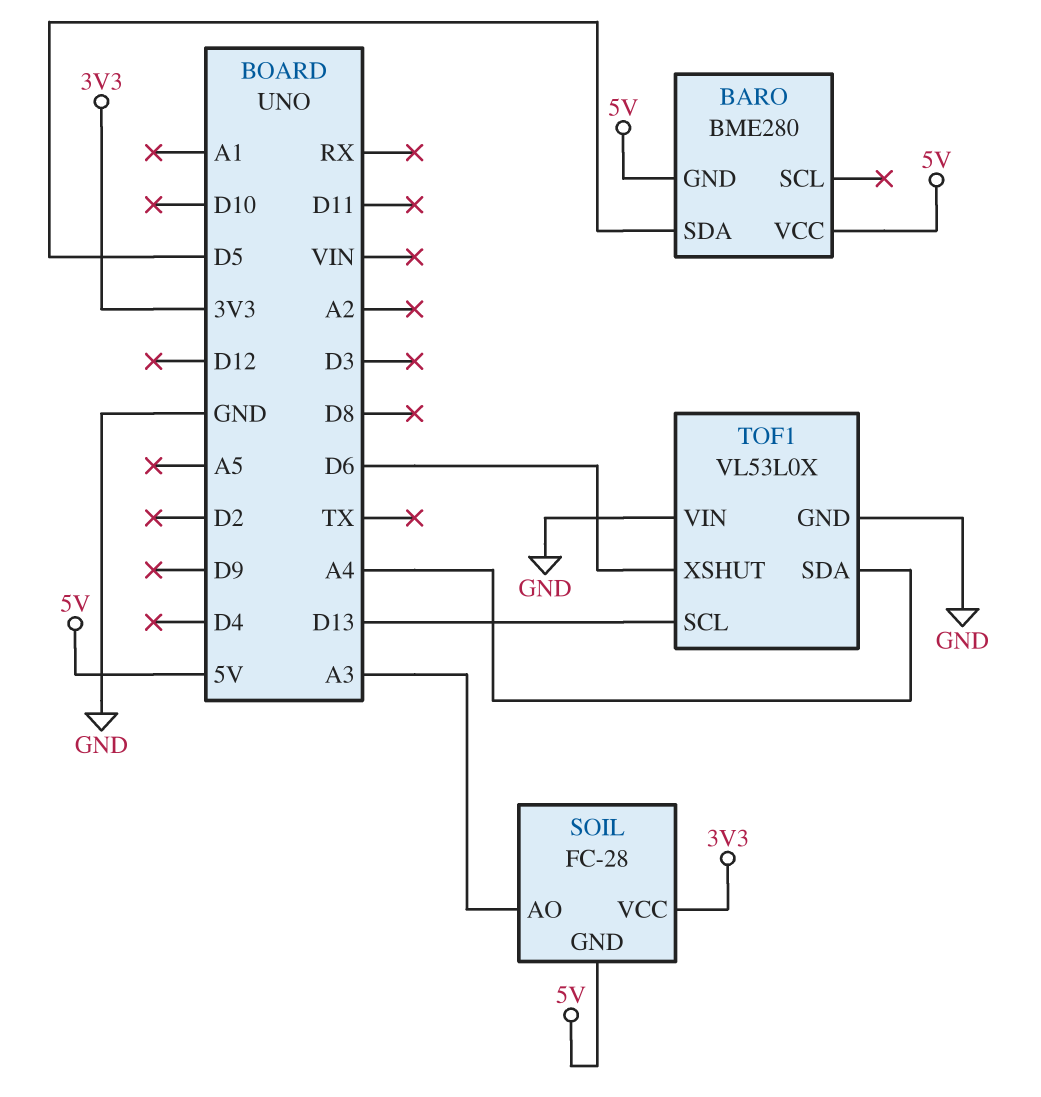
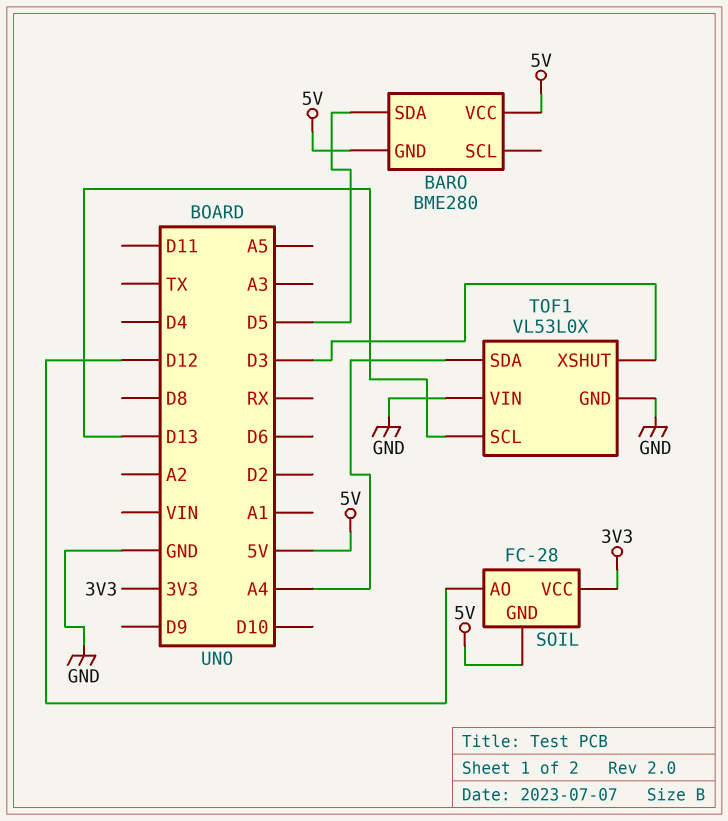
SOIL pin AO: A3 -> D12
TOF1 pin XSHUT: D6 -> D3

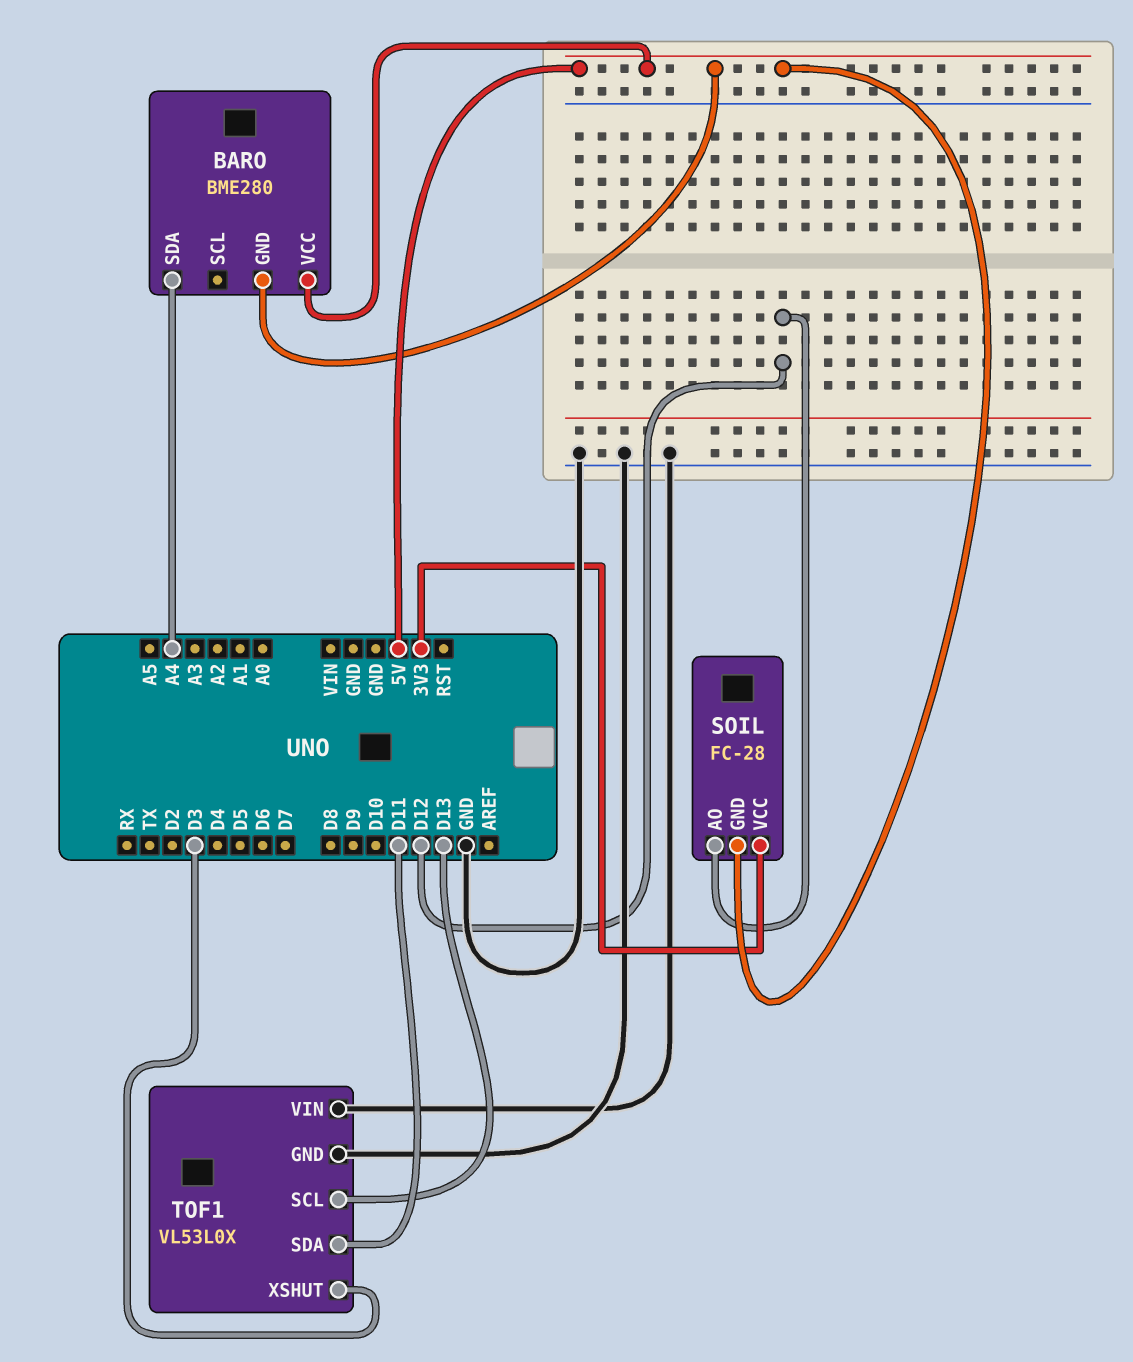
BARO pin SDA: D5 -> A4
TOF1 pin SDA: A4 -> D11

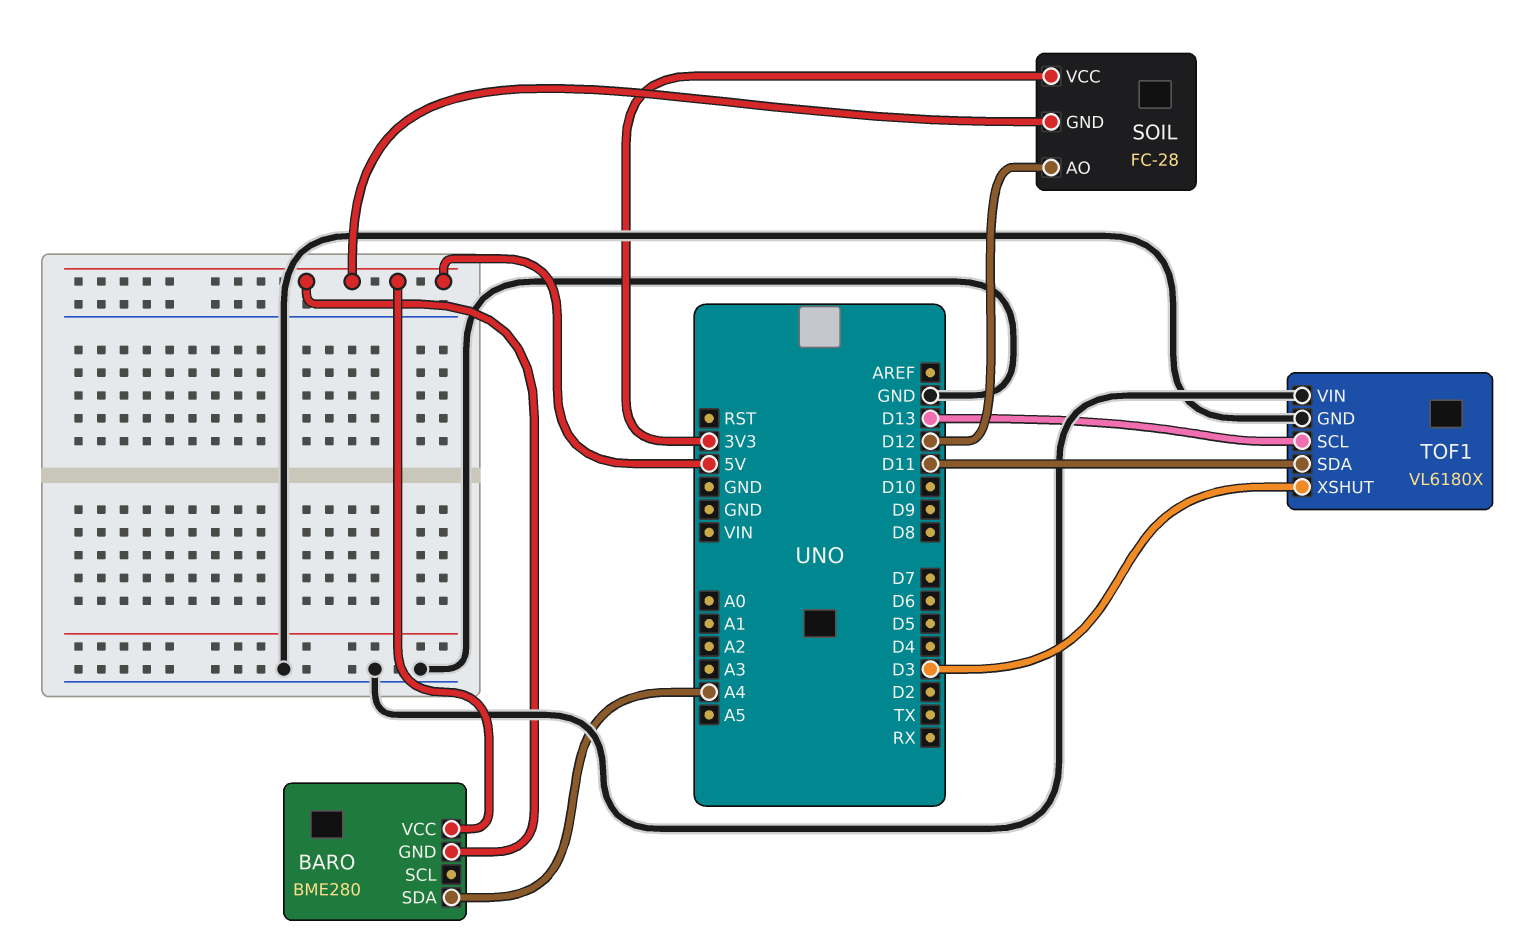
TOF1: VL53L0X -> VL6180X

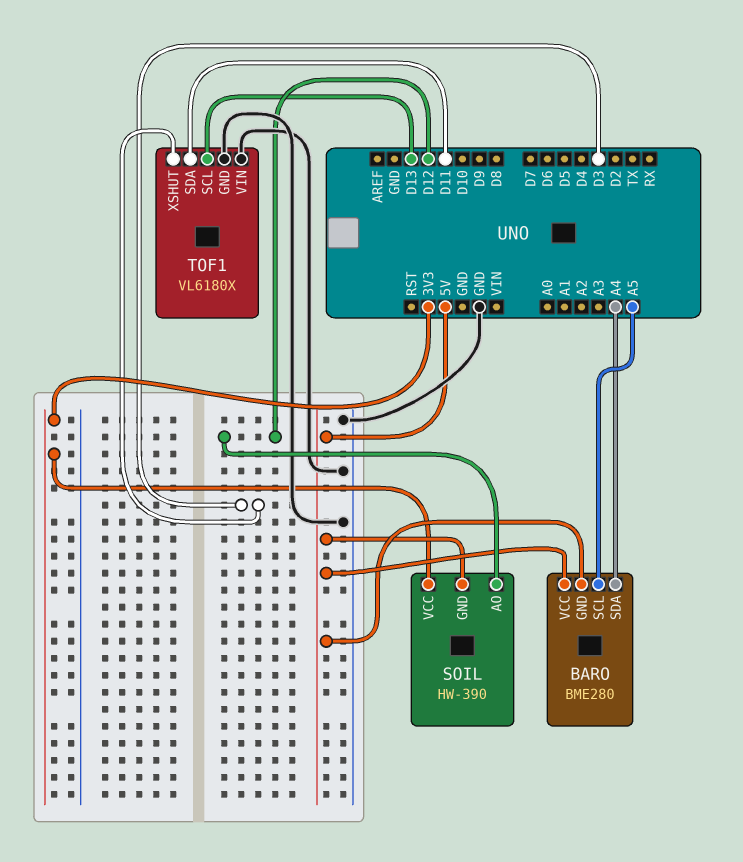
BARO pin SCL: none -> A5
SOIL: FC-28 -> HW-390

